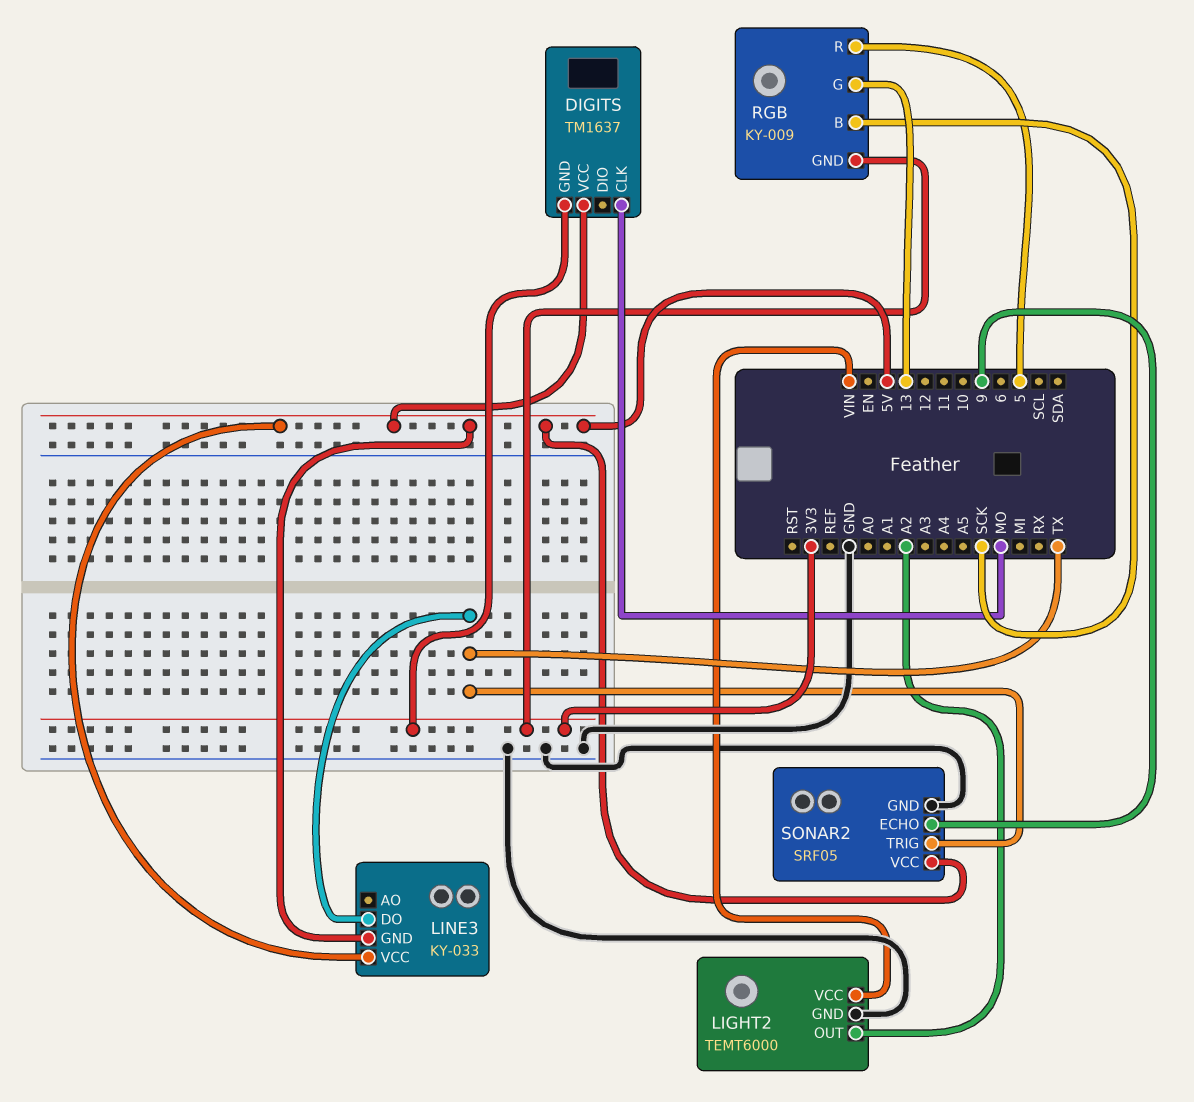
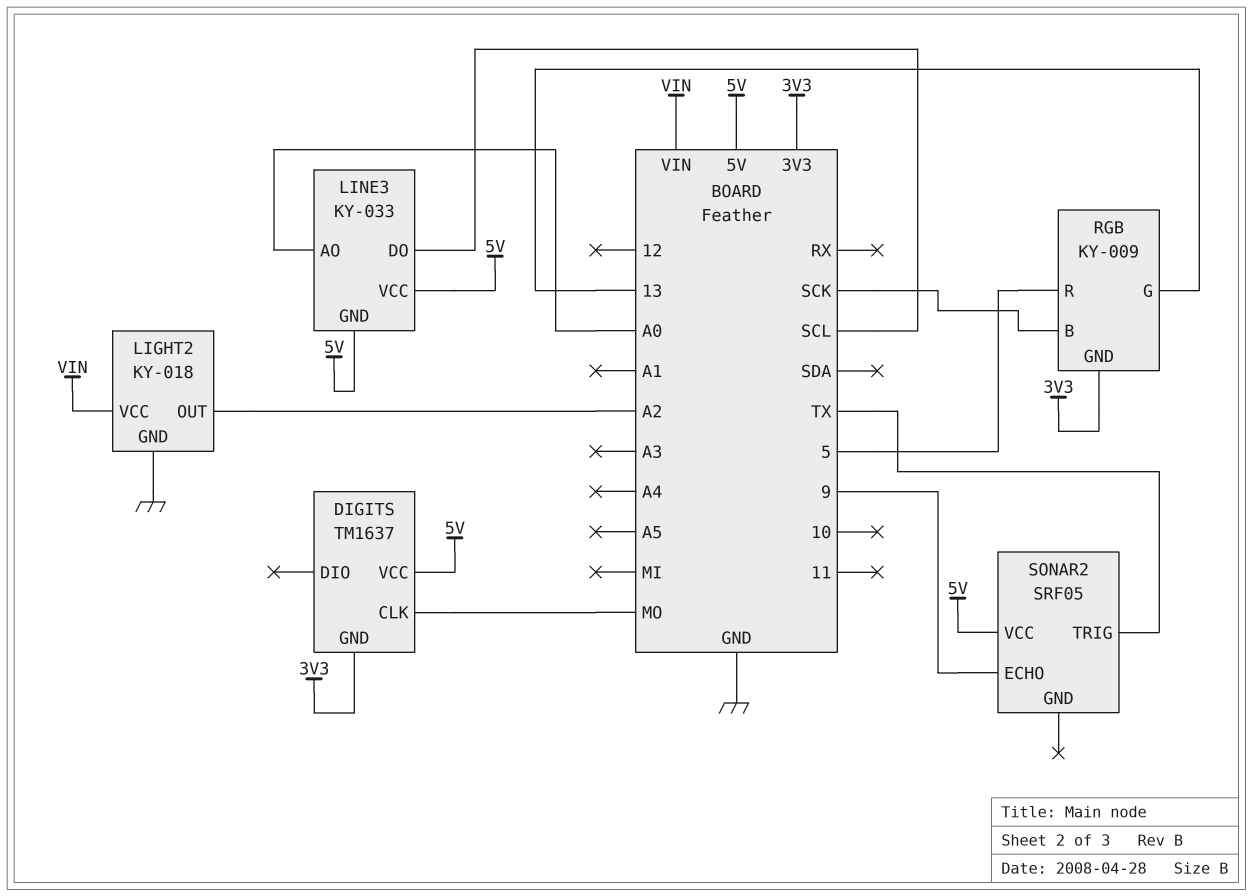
LIGHT2: TEMT6000 -> KY-018
LINE3 pin AO: none -> A0
LINE3 pin DO: TX -> SCL
SONAR2 pin GND: GND -> none

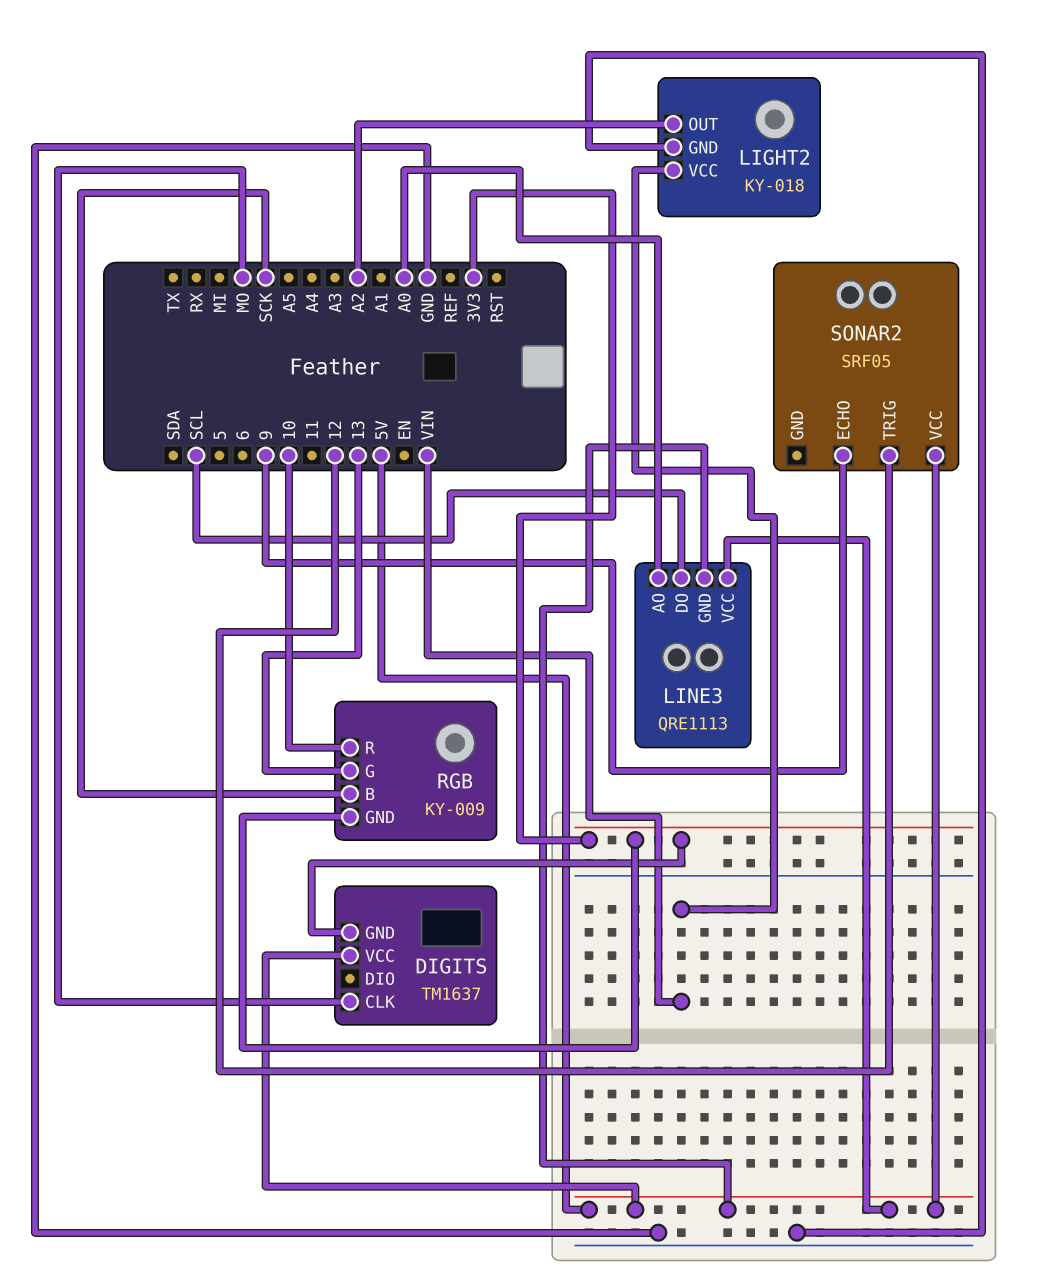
LINE3: KY-033 -> QRE1113
RGB pin R: 5 -> 10
SONAR2 pin TRIG: TX -> 12

